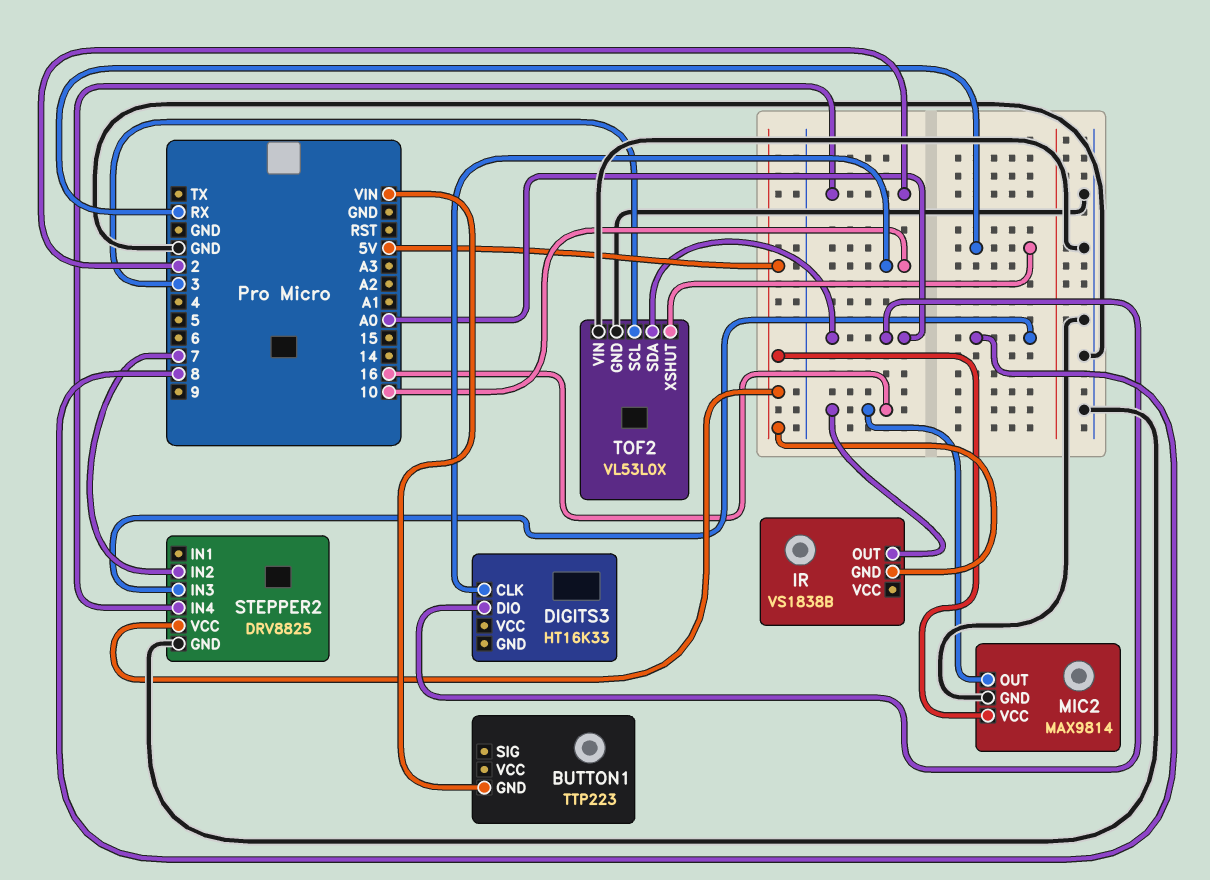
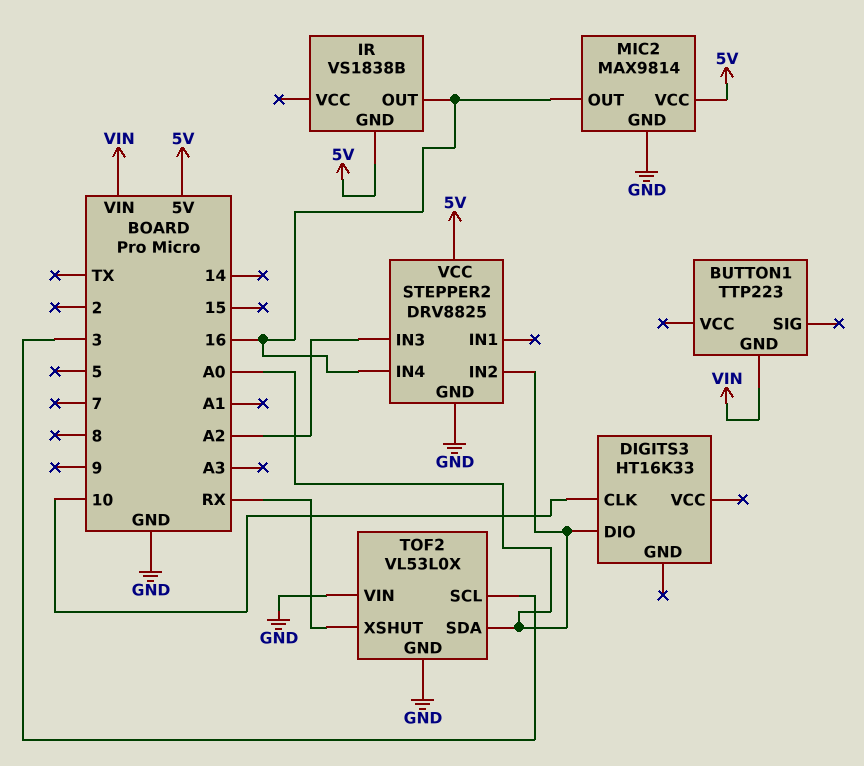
STEPPER2 pin IN2: 7 -> A0
STEPPER2 pin IN3: 8 -> A2
STEPPER2 pin IN4: 2 -> 16

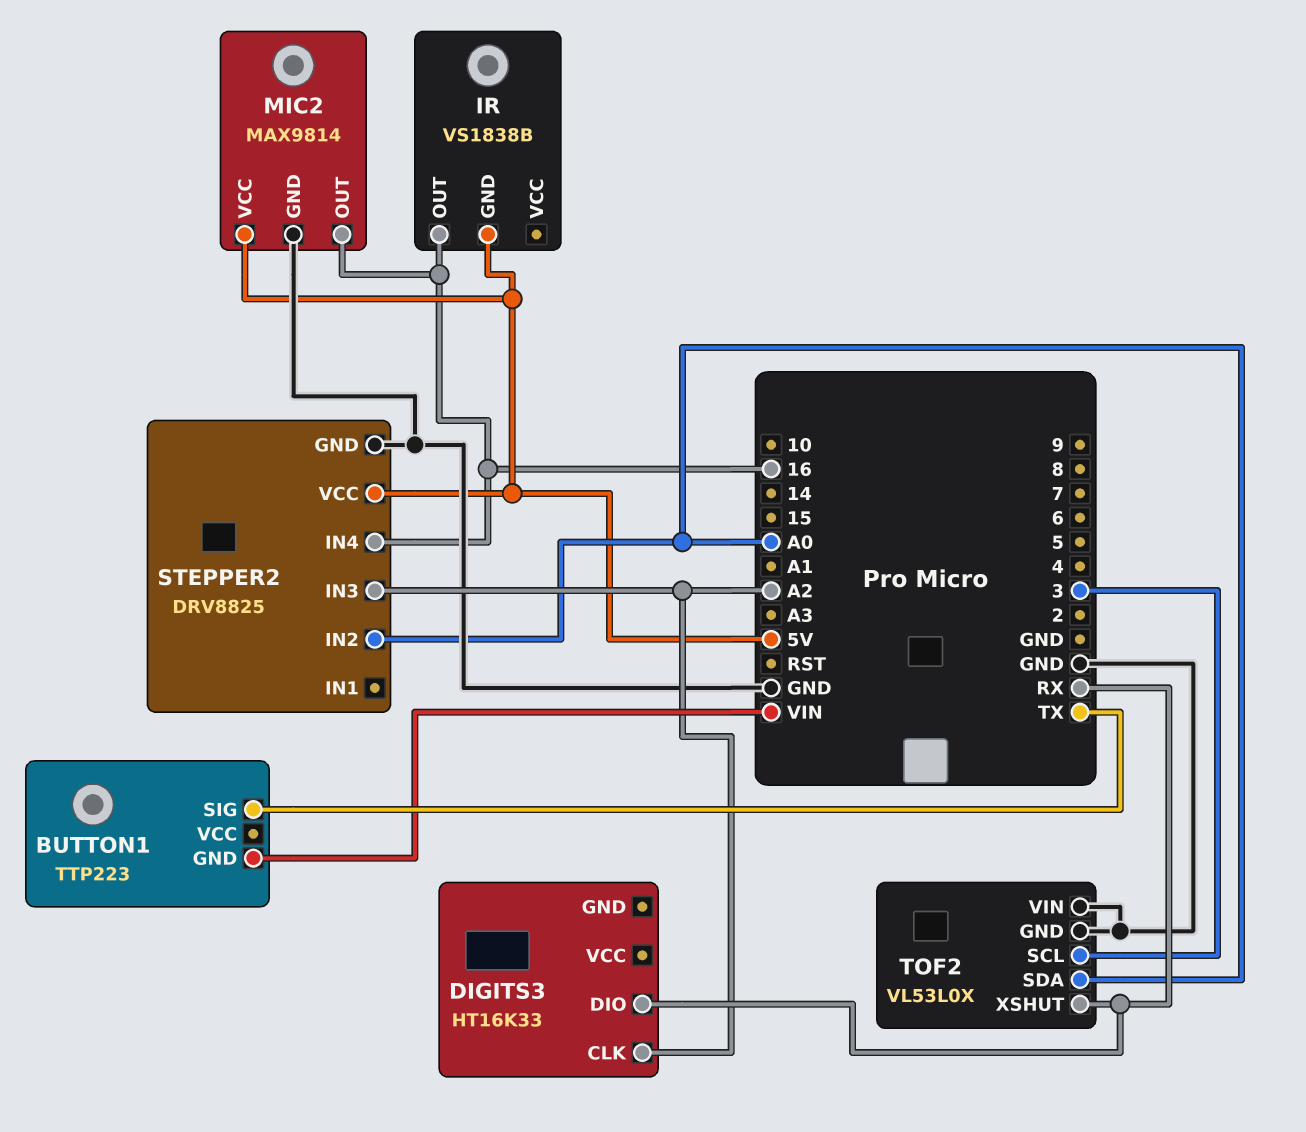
BUTTON1 pin SIG: none -> TX
DIGITS3 pin CLK: 10 -> A2
DIGITS3 pin DIO: A0 -> RX

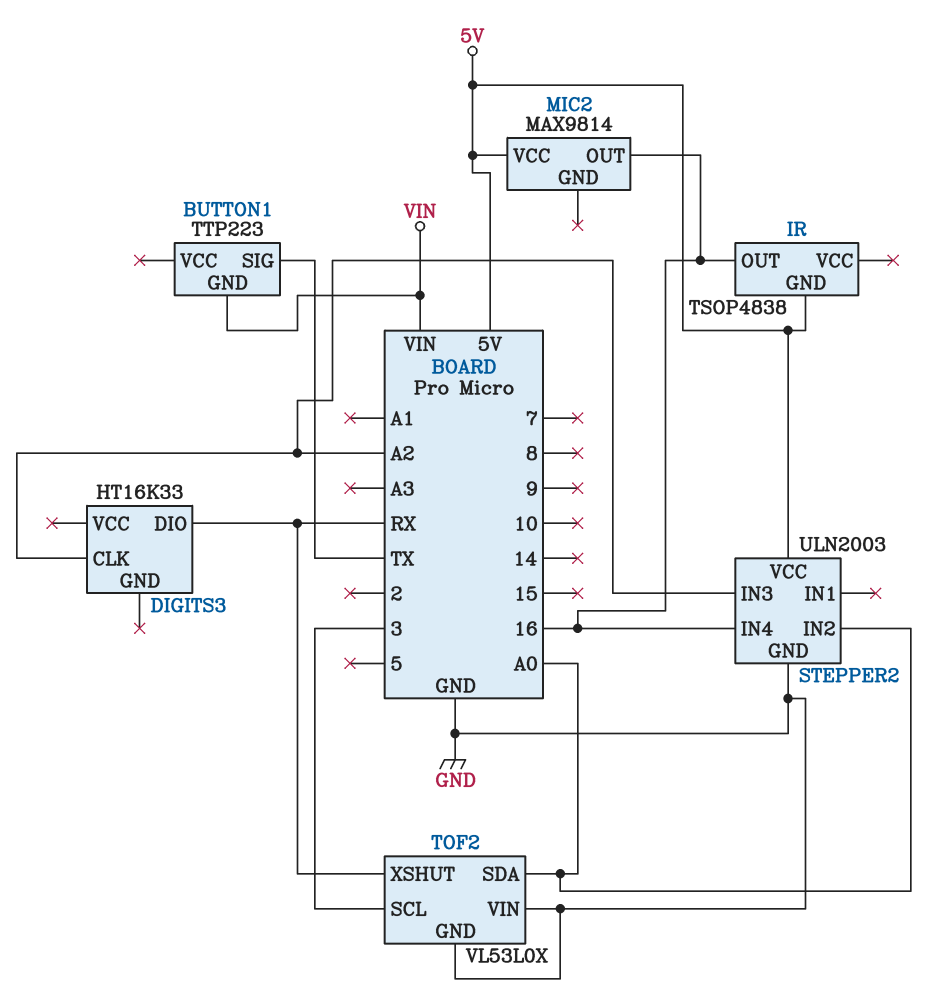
IR: VS1838B -> TSOP4838
MIC2 pin GND: GND -> none
STEPPER2: DRV8825 -> ULN2003

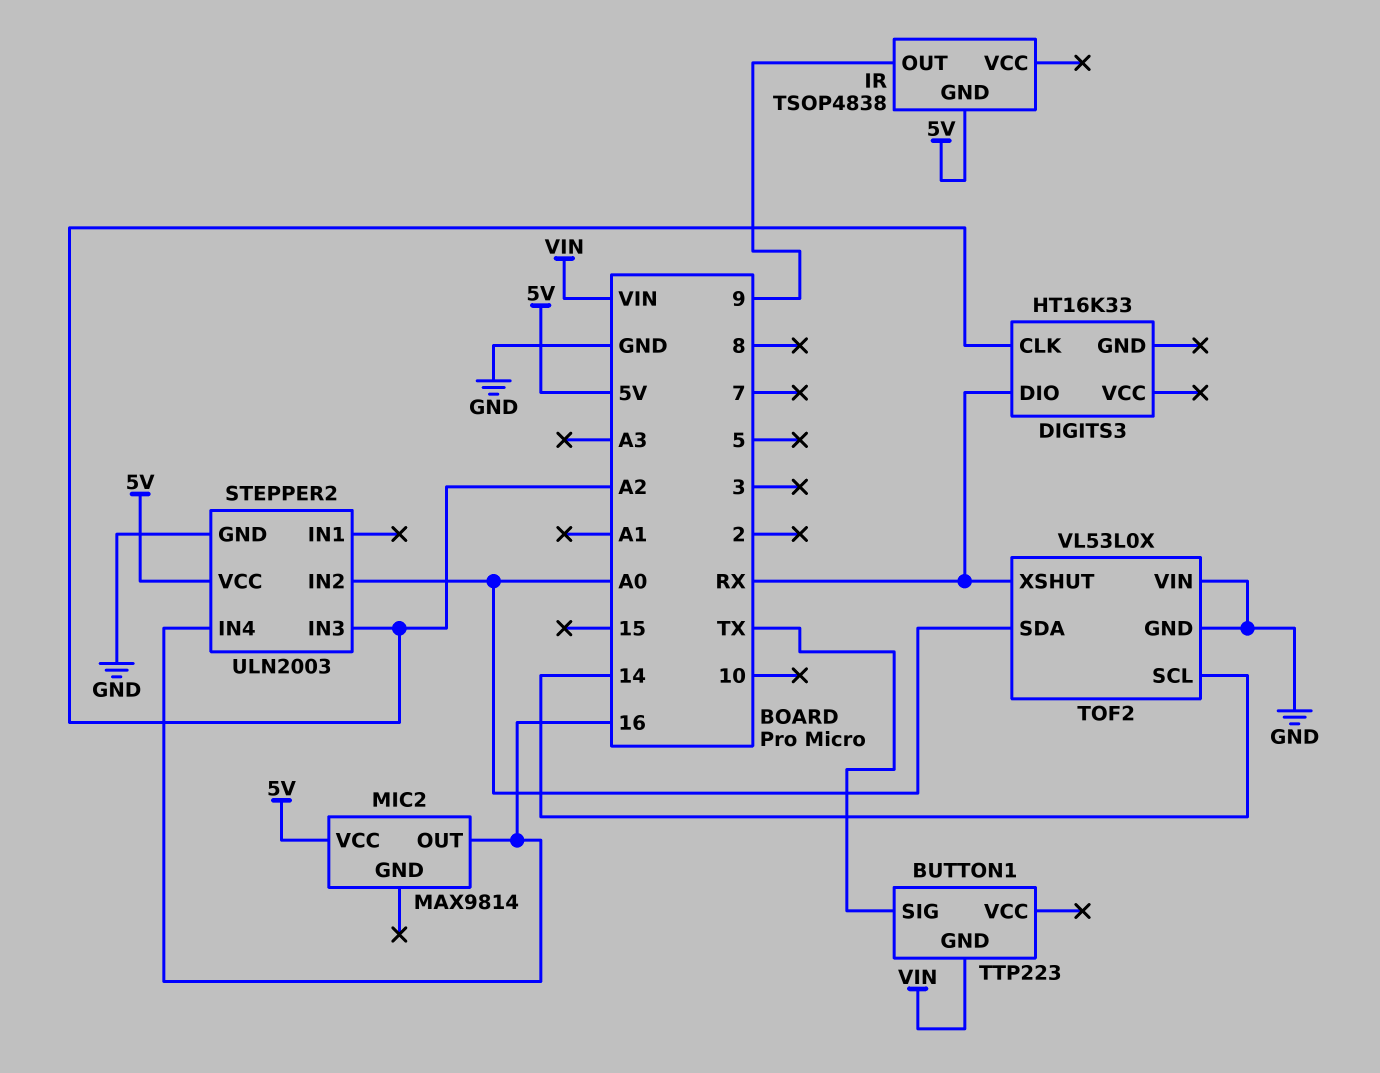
IR pin OUT: 16 -> 9
TOF2 pin SCL: 3 -> 14

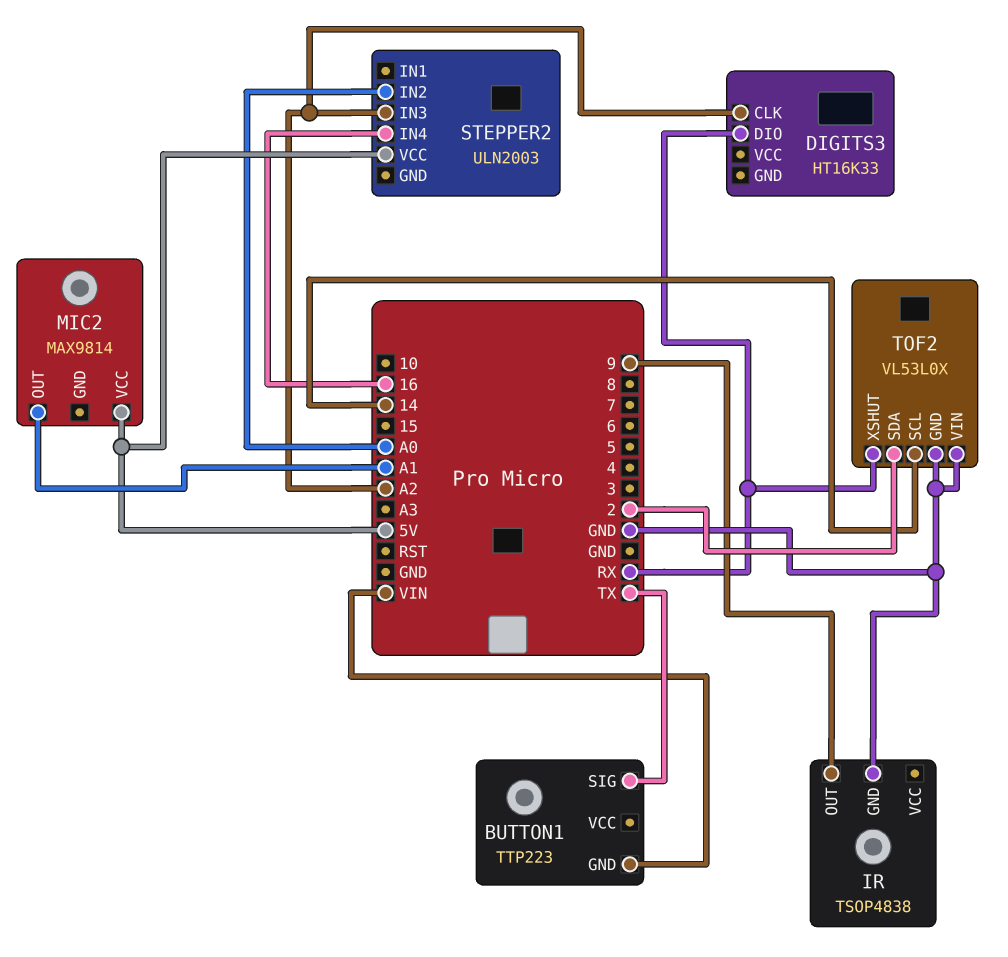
IR pin GND: 5V -> GND
MIC2 pin OUT: 16 -> A1
STEPPER2 pin GND: GND -> none
TOF2 pin SDA: A0 -> 2

